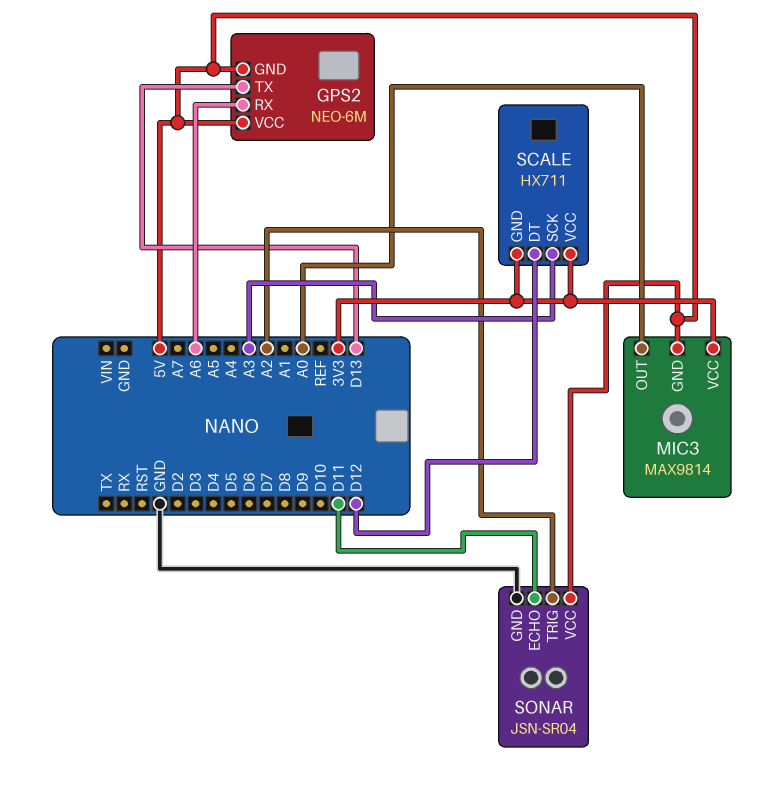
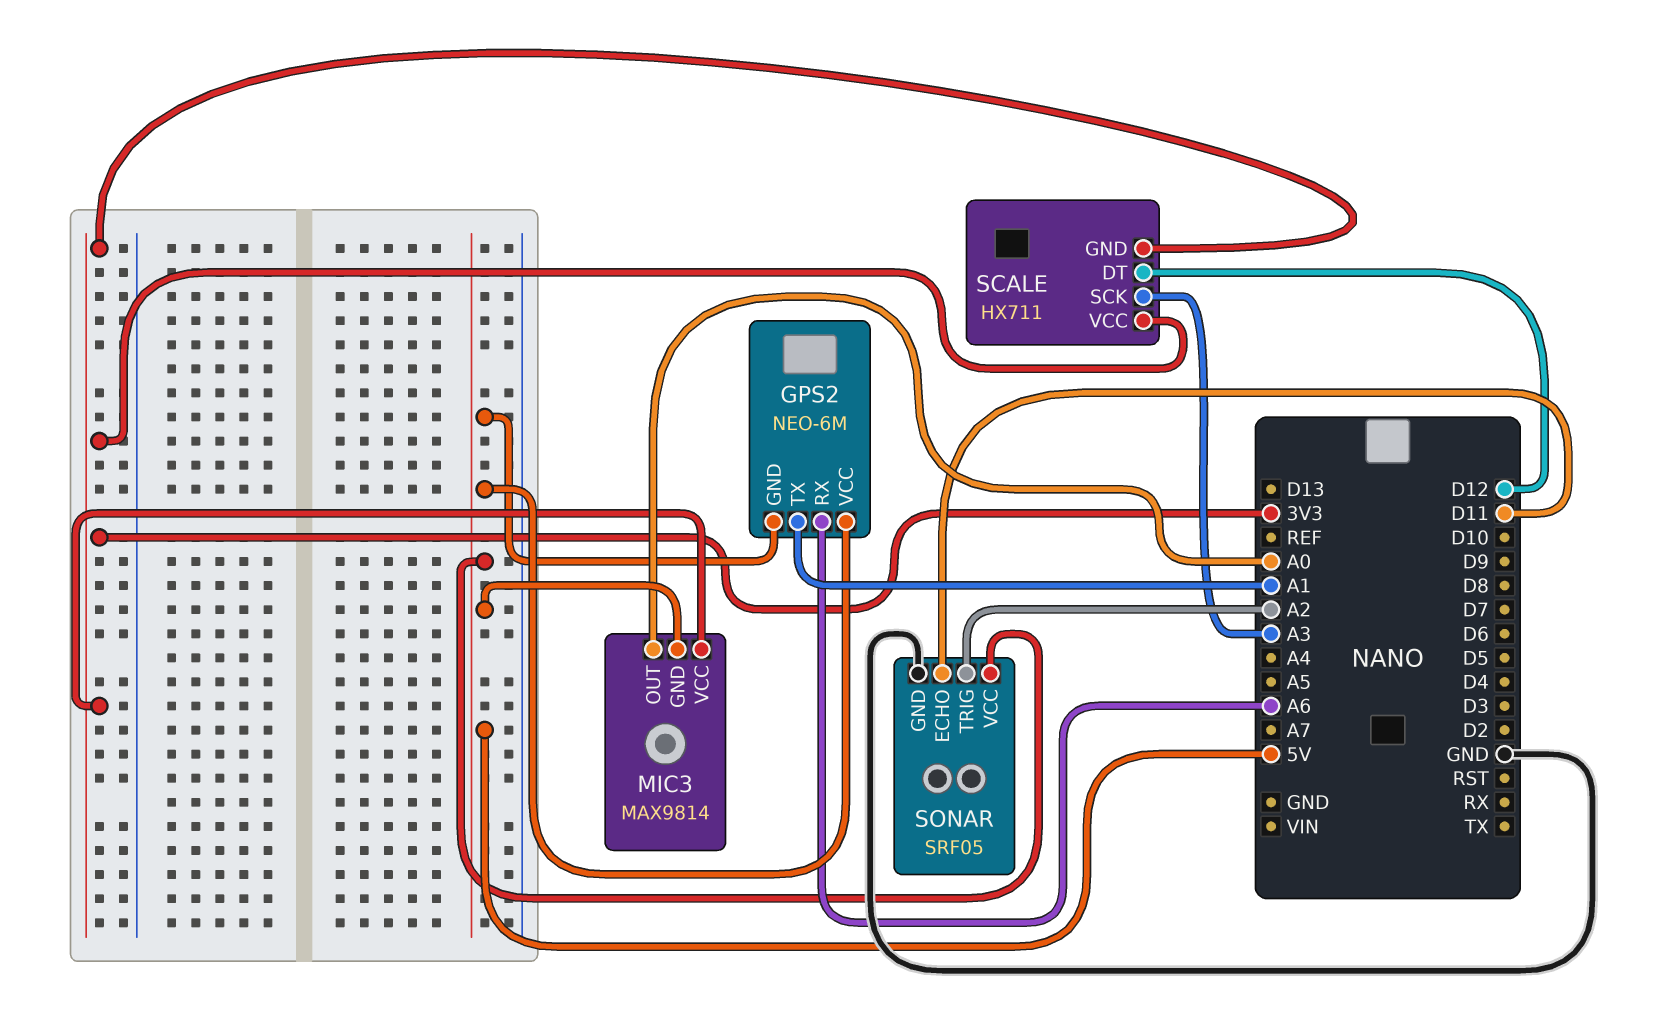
GPS2 pin TX: D13 -> A1
SONAR: JSN-SR04 -> SRF05

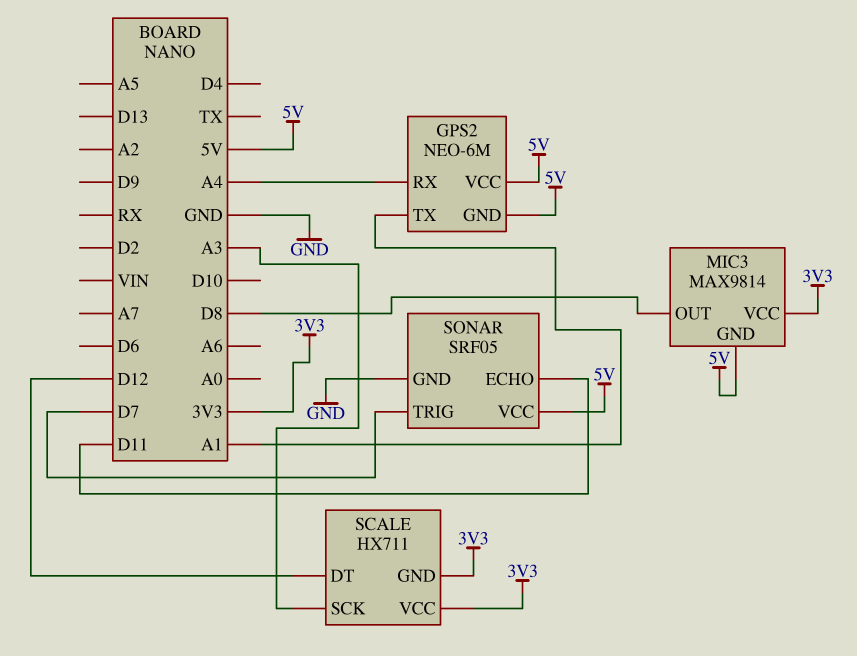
GPS2 pin RX: A6 -> A4
MIC3 pin OUT: A0 -> D8
SONAR pin TRIG: A2 -> D7

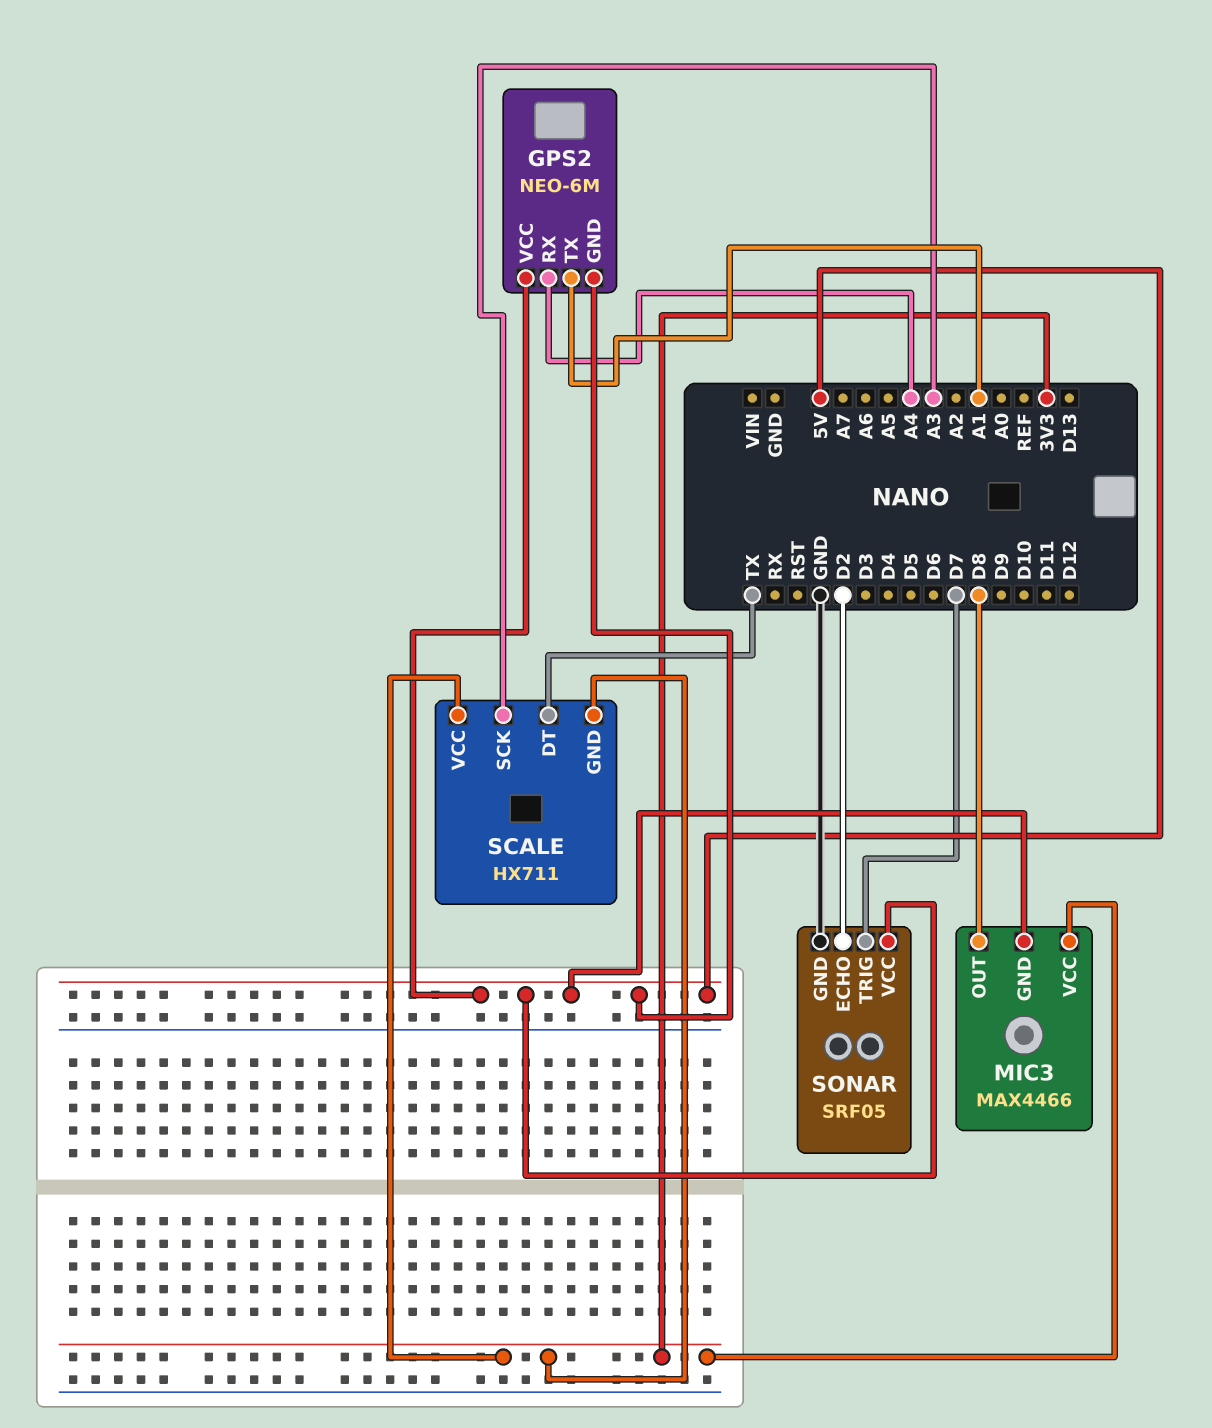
MIC3: MAX9814 -> MAX4466
SCALE pin DT: D12 -> TX
SONAR pin ECHO: D11 -> D2

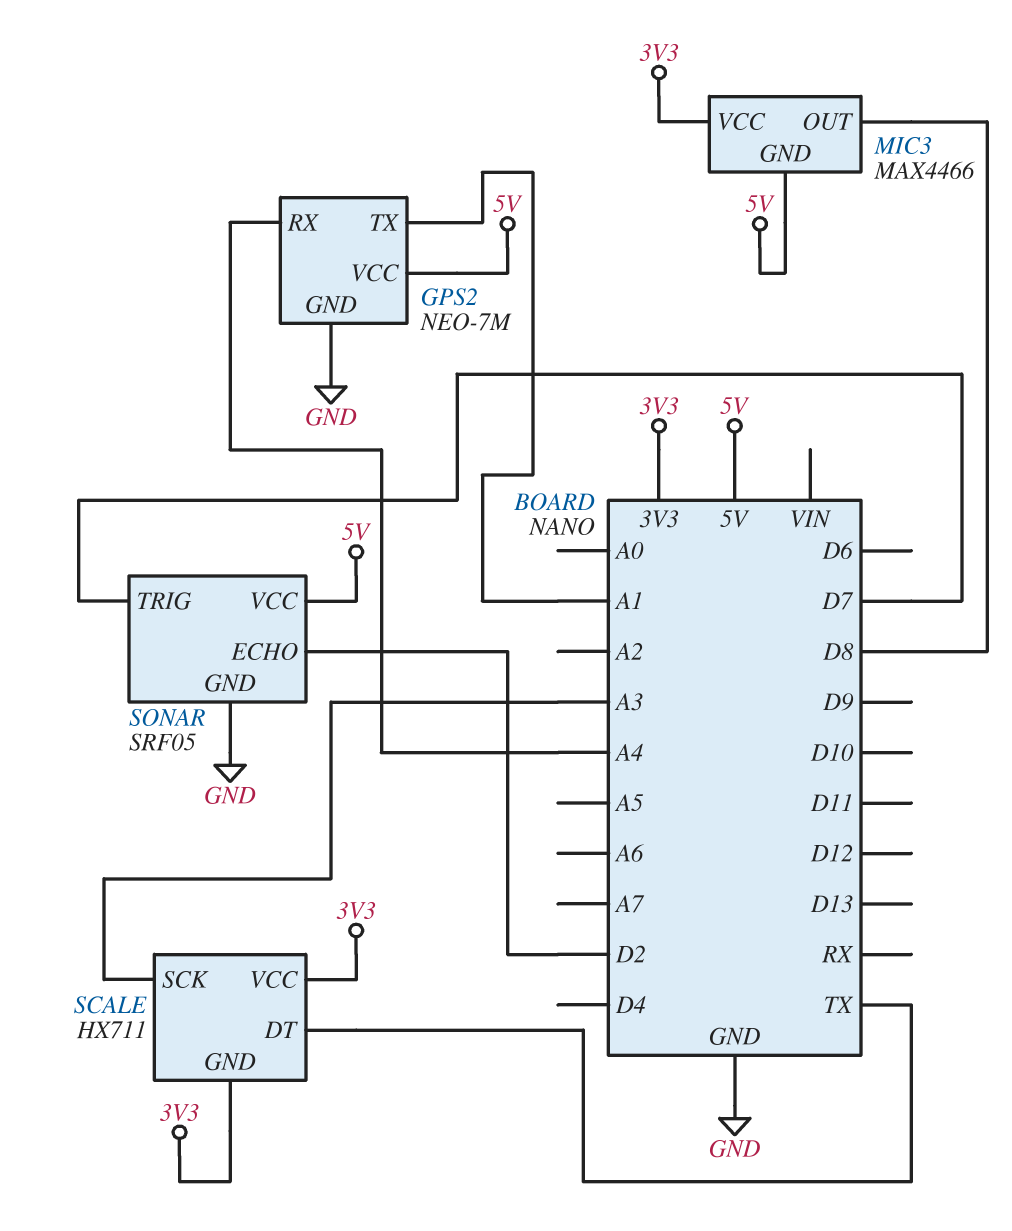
GPS2: NEO-6M -> NEO-7M
GPS2 pin GND: 5V -> GND

